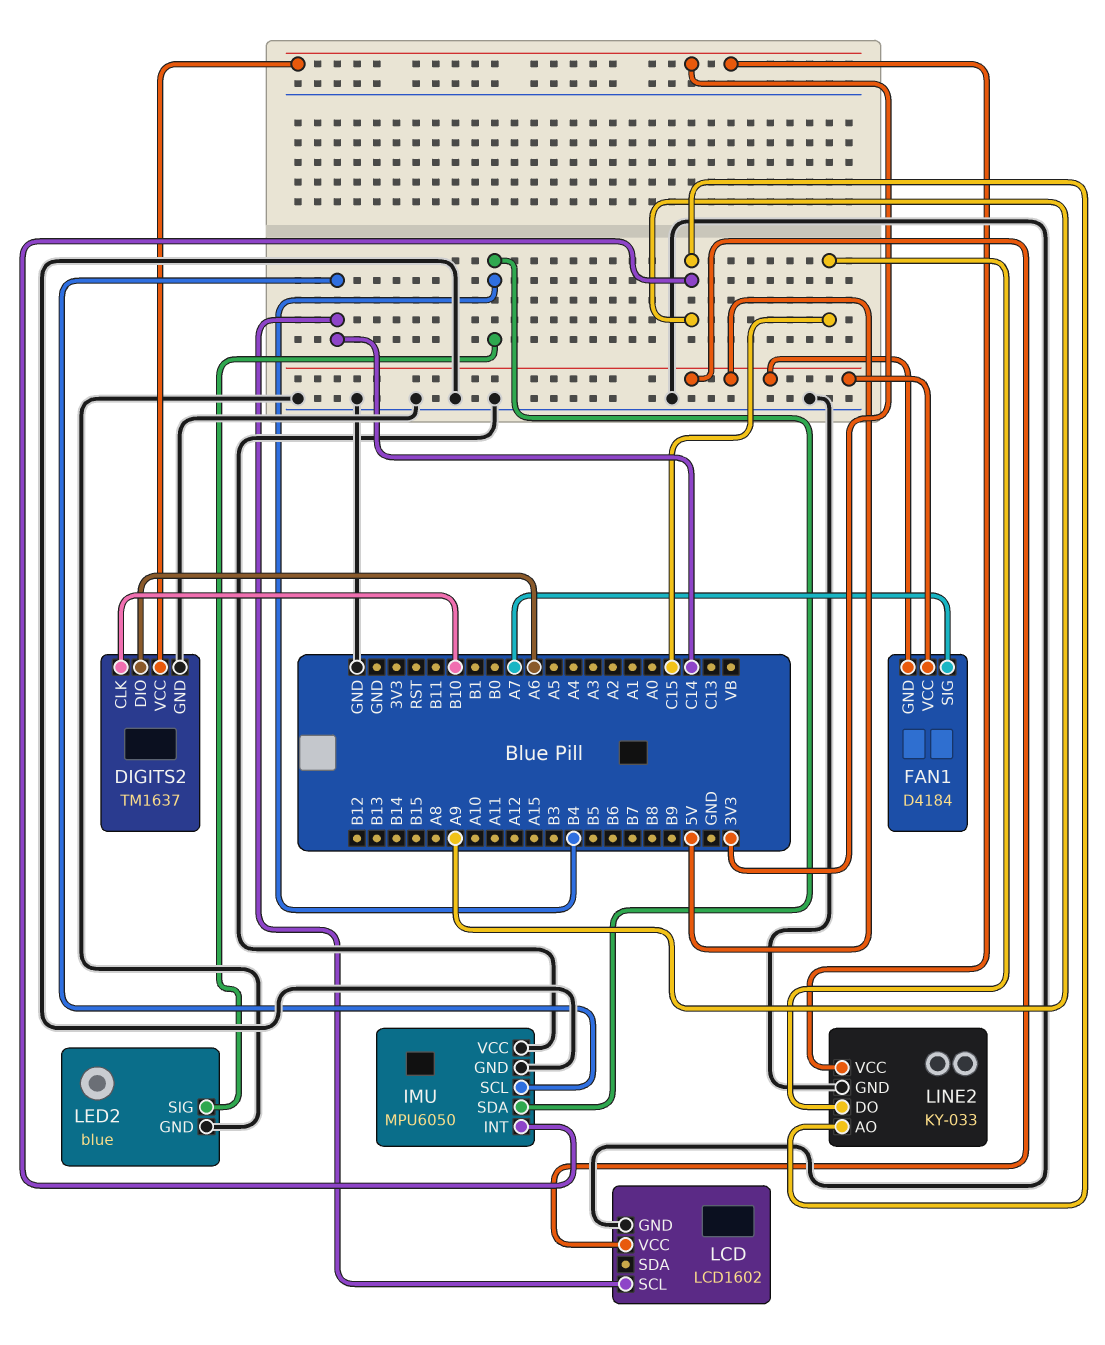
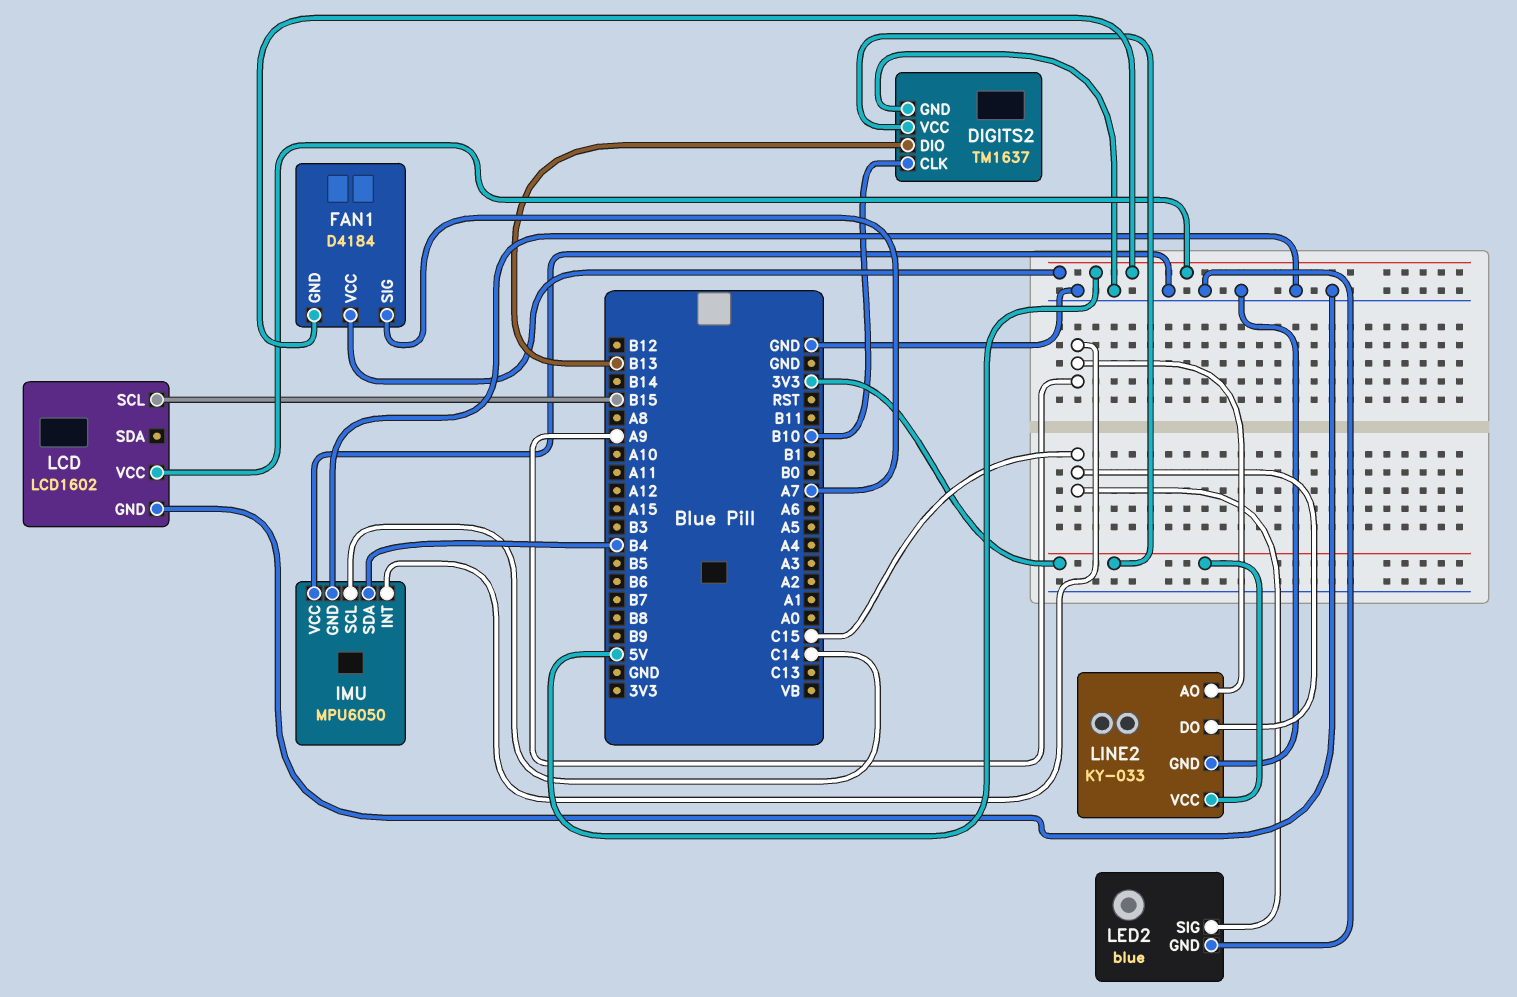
DIGITS2 pin DIO: A6 -> B13
LCD pin SCL: C14 -> B15
LED2 pin SIG: B4 -> C15

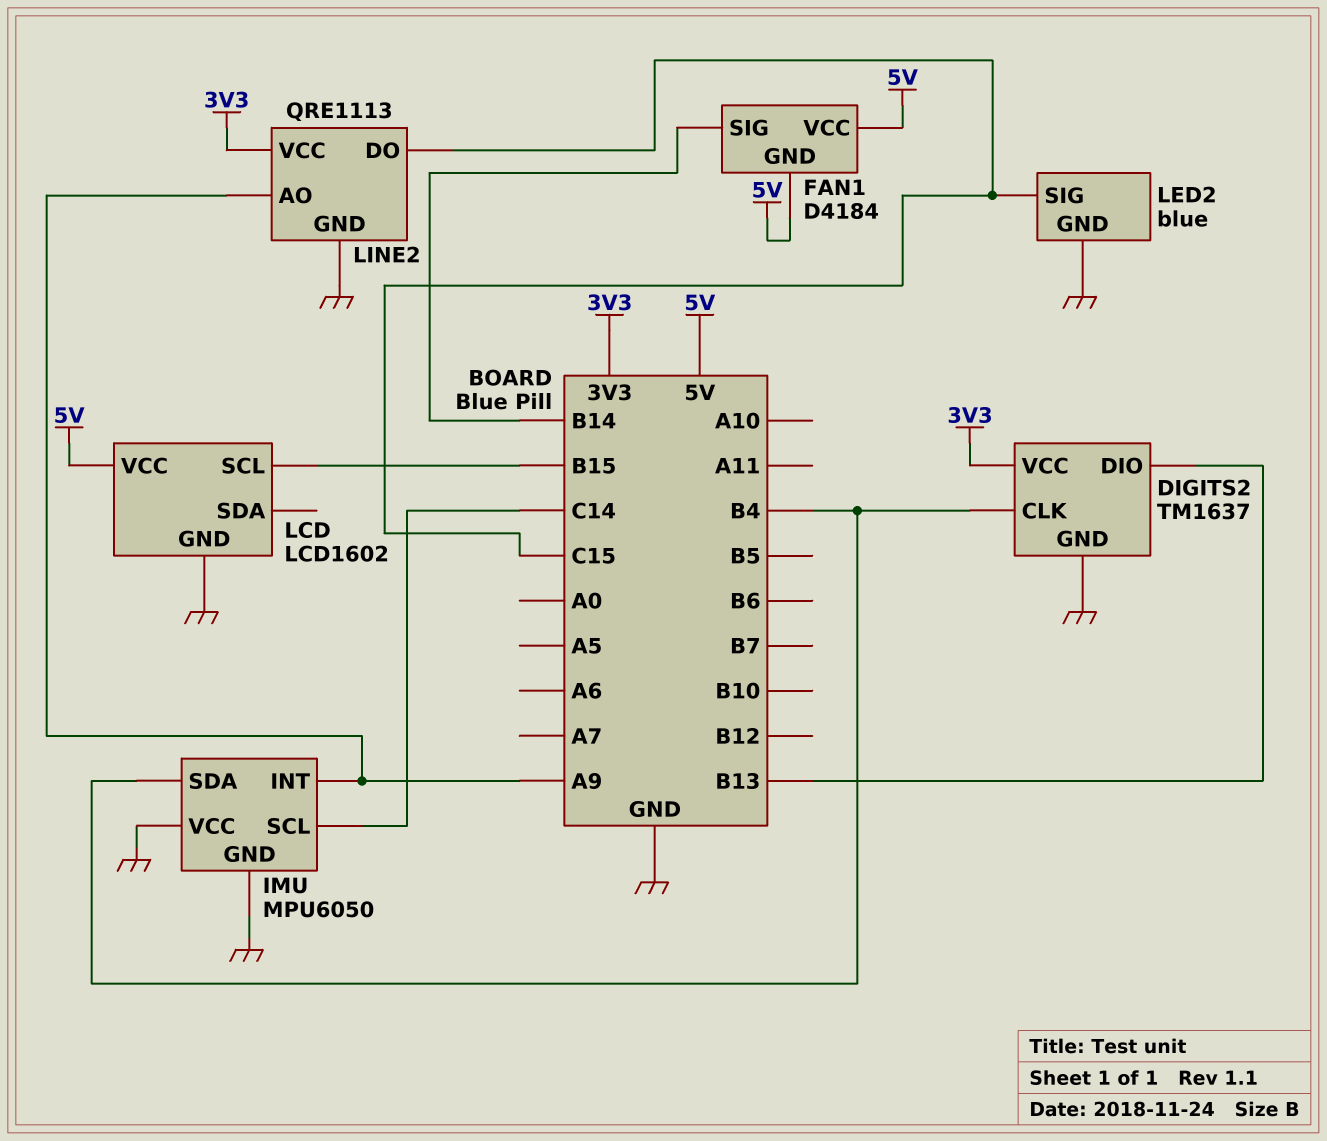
DIGITS2 pin CLK: B10 -> B4
FAN1 pin SIG: A7 -> B14
LINE2: KY-033 -> QRE1113

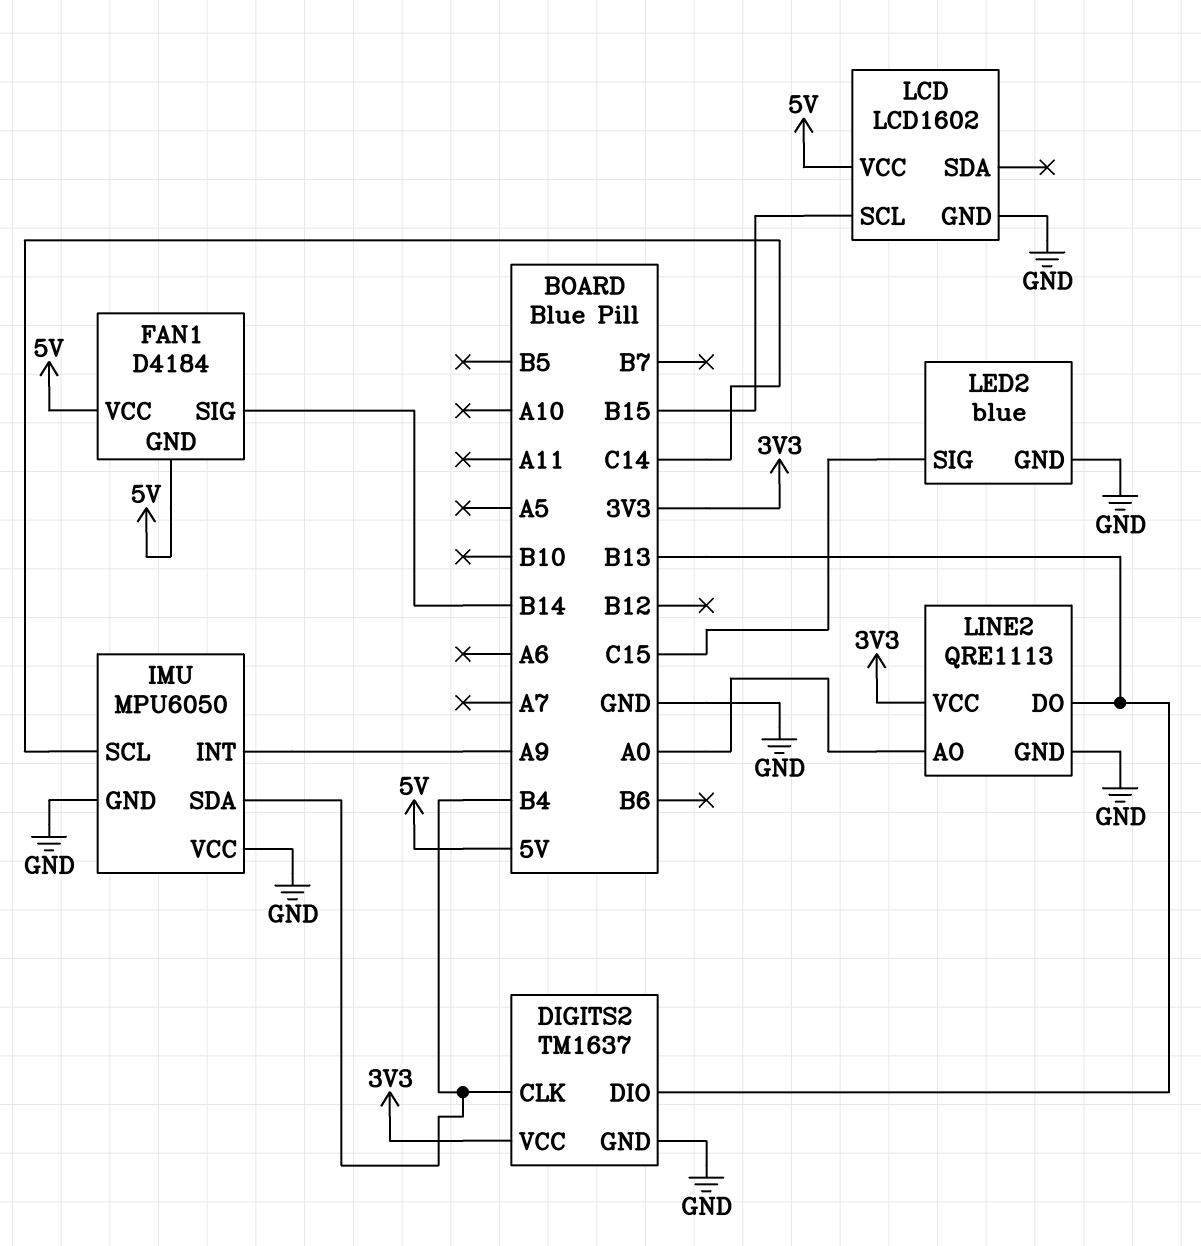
LINE2 pin AO: A9 -> A0
LINE2 pin DO: C15 -> B13

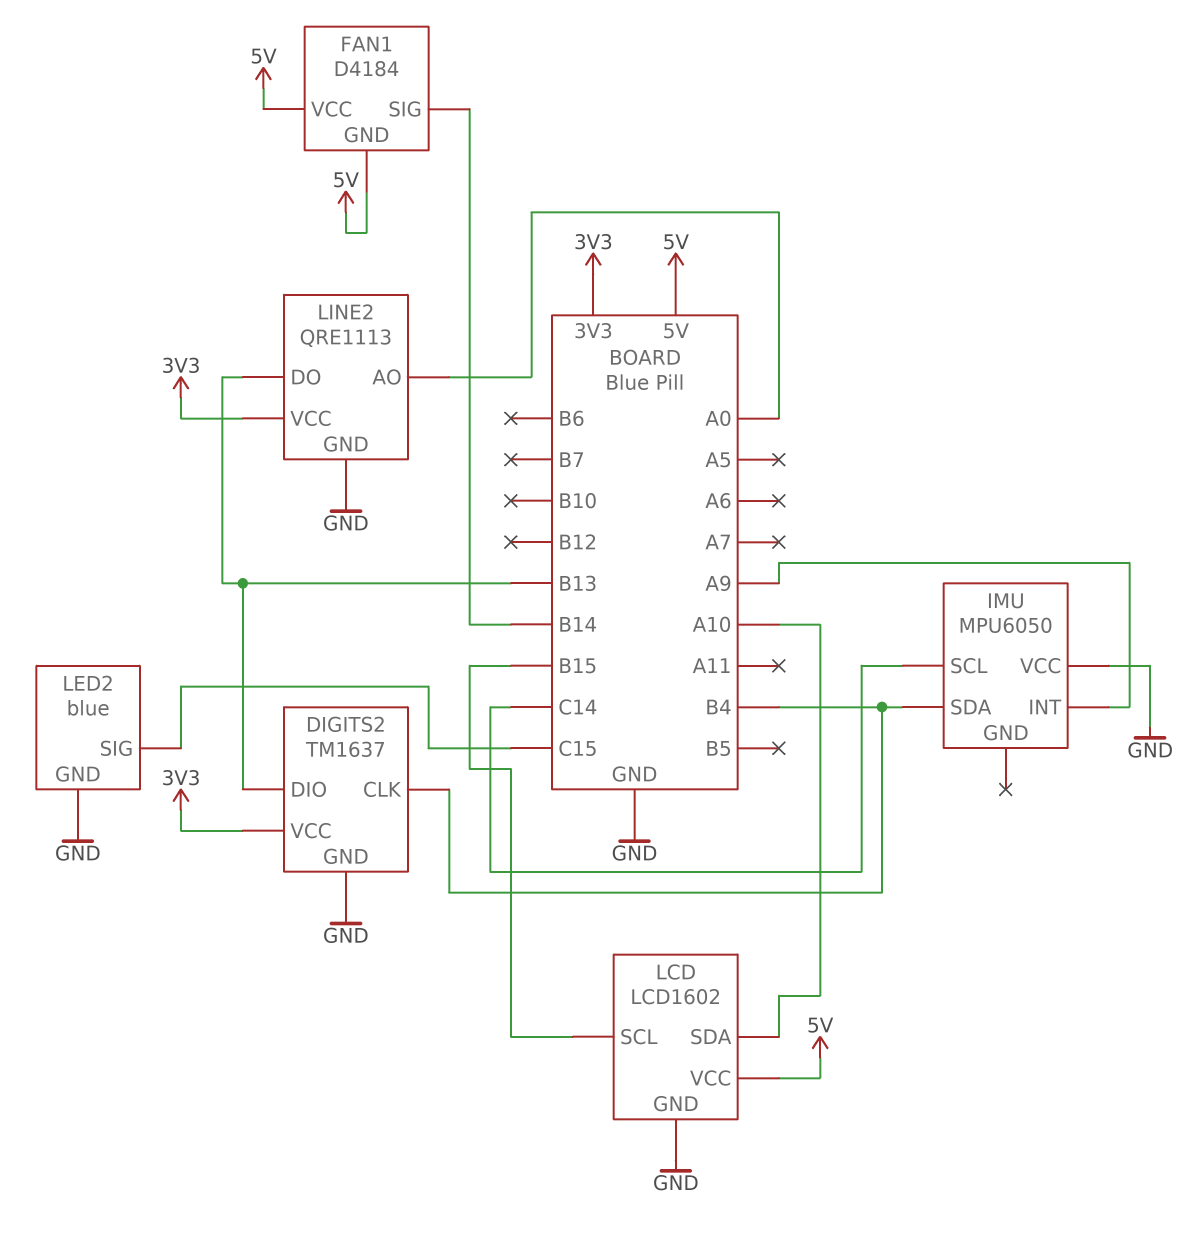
IMU pin GND: GND -> none
LCD pin SDA: none -> A10

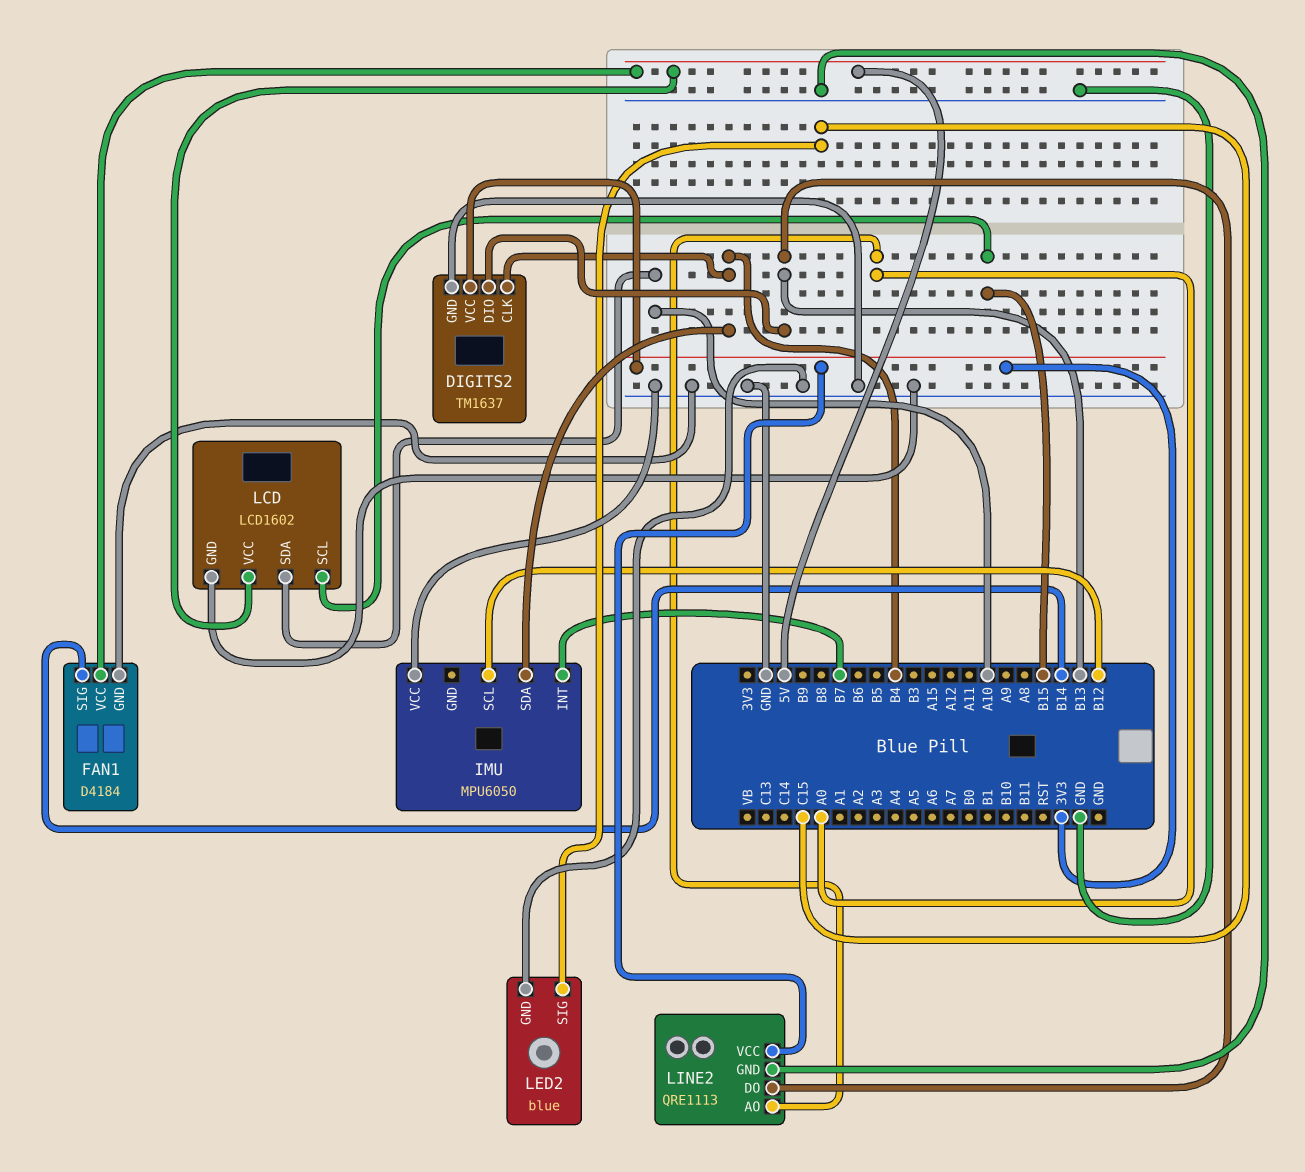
FAN1 pin GND: 5V -> GND
IMU pin INT: A9 -> B7
IMU pin SCL: C14 -> B12

